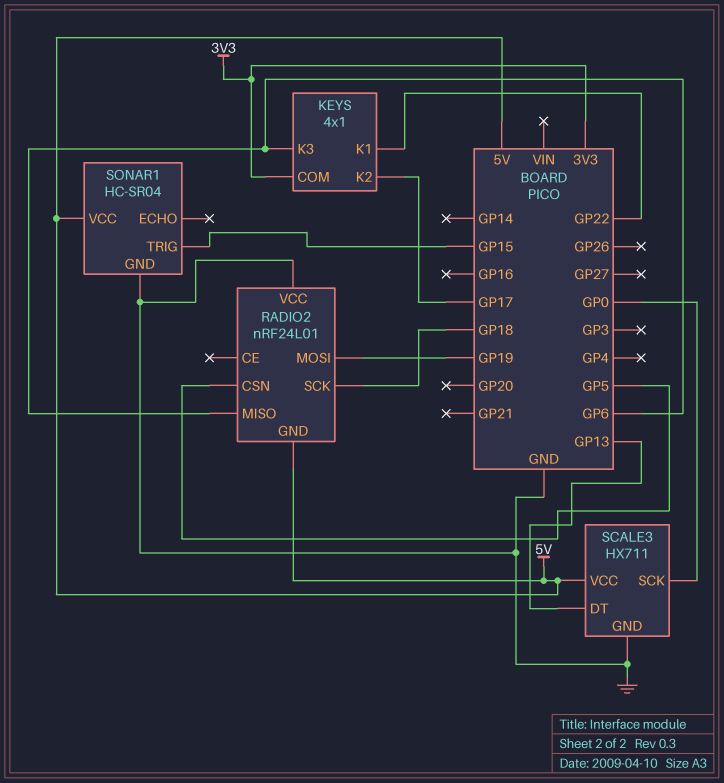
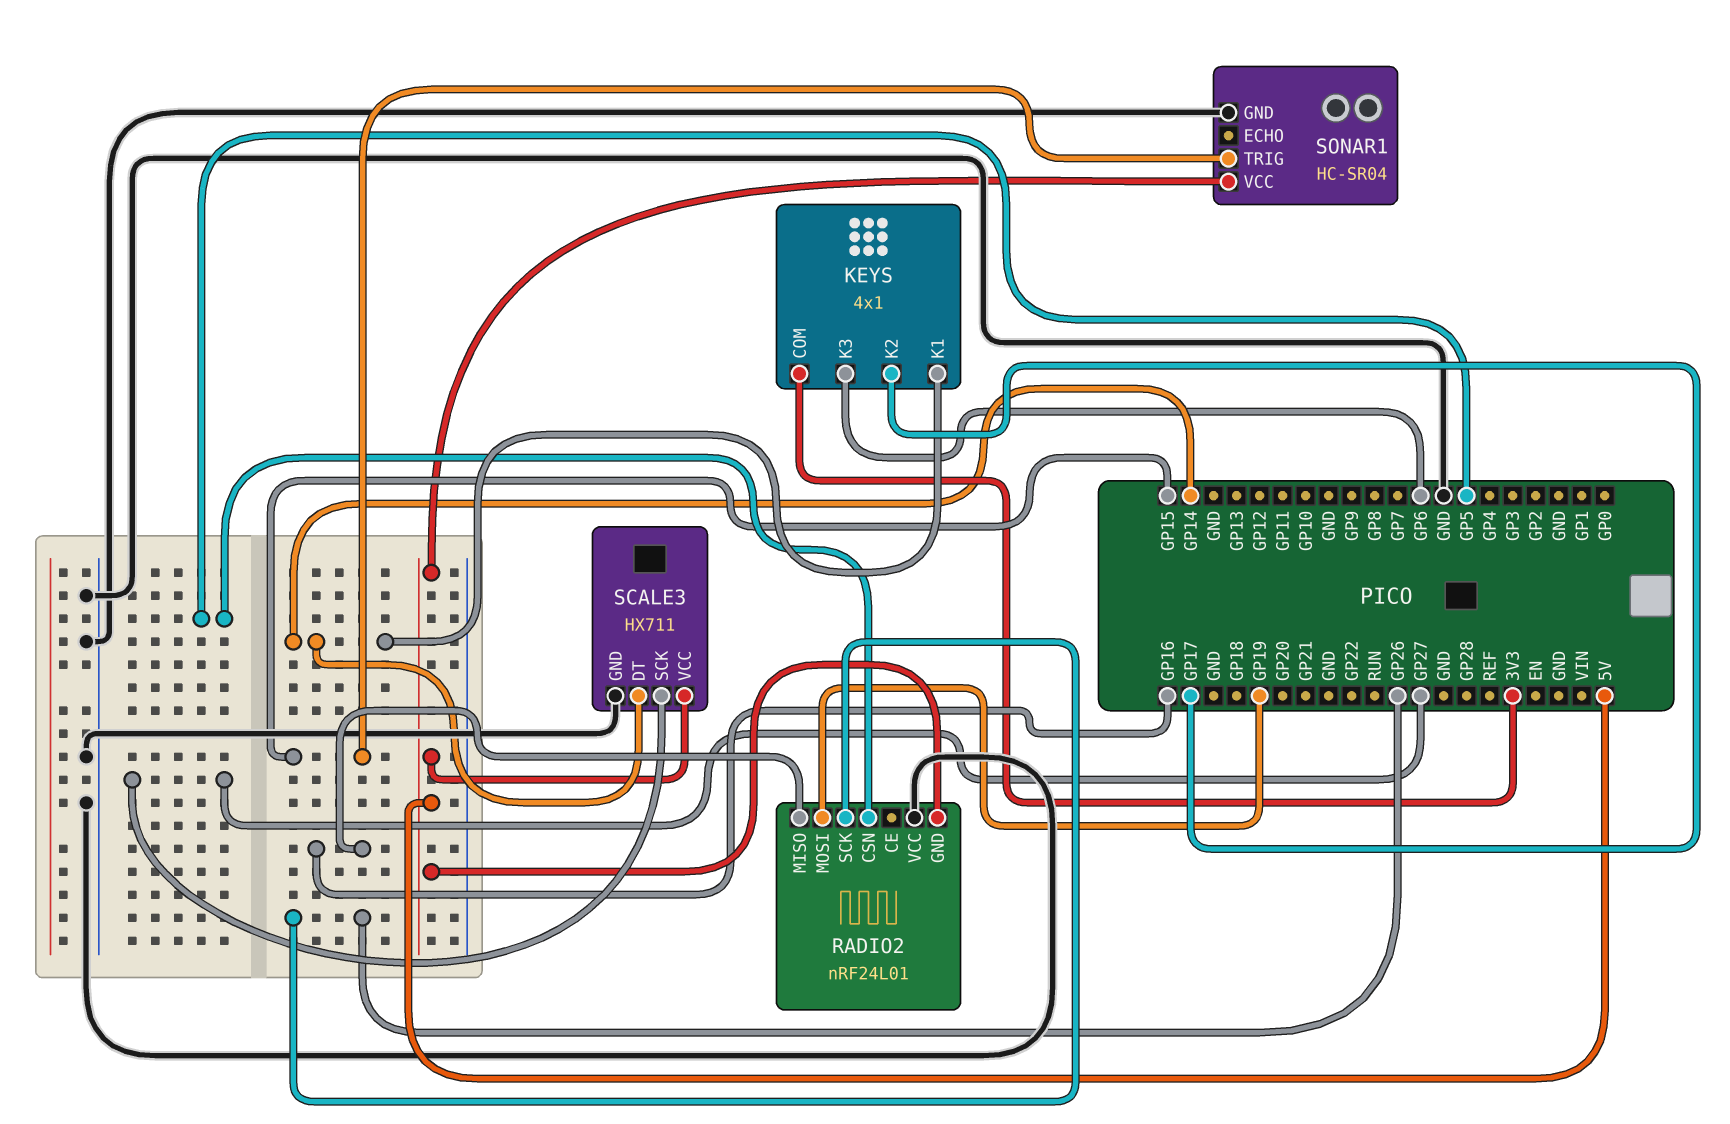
KEYS pin K1: GP22 -> GP14
RADIO2 pin MISO: GP6 -> GP16
RADIO2 pin SCK: GP18 -> GP26
SCALE3 pin DT: GP13 -> GP14
SCALE3 pin SCK: GP0 -> GP27

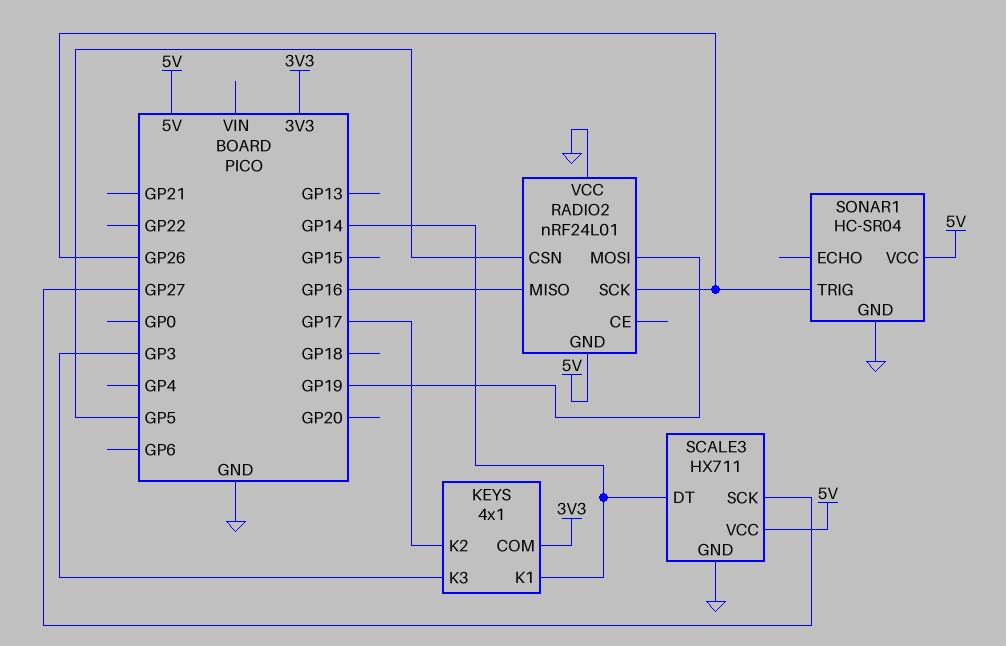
KEYS pin K3: GP6 -> GP3
SONAR1 pin TRIG: GP15 -> GP26

